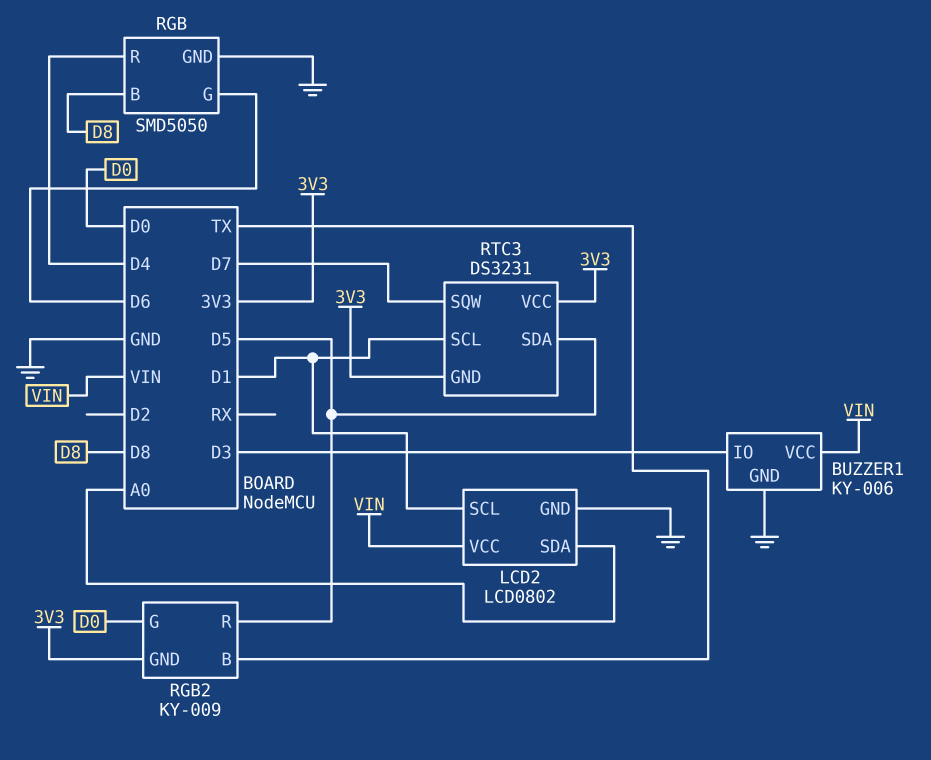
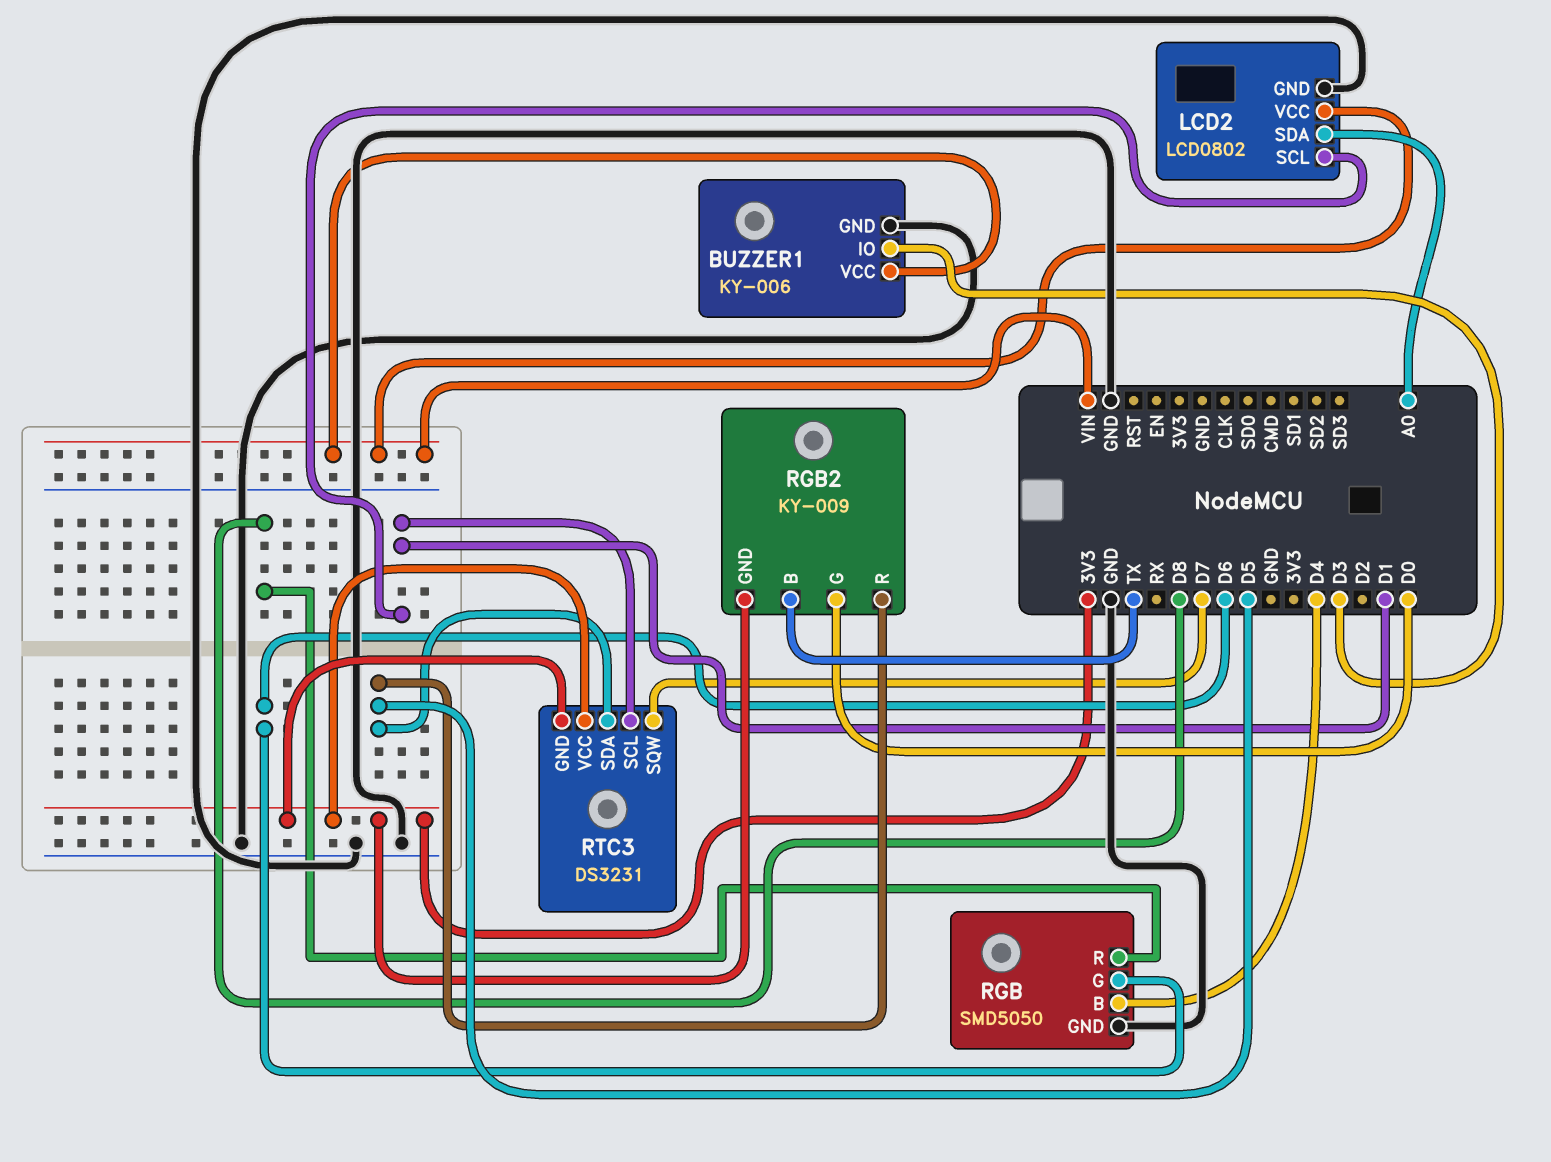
RGB pin B: D8 -> D4
RGB pin R: D4 -> D8

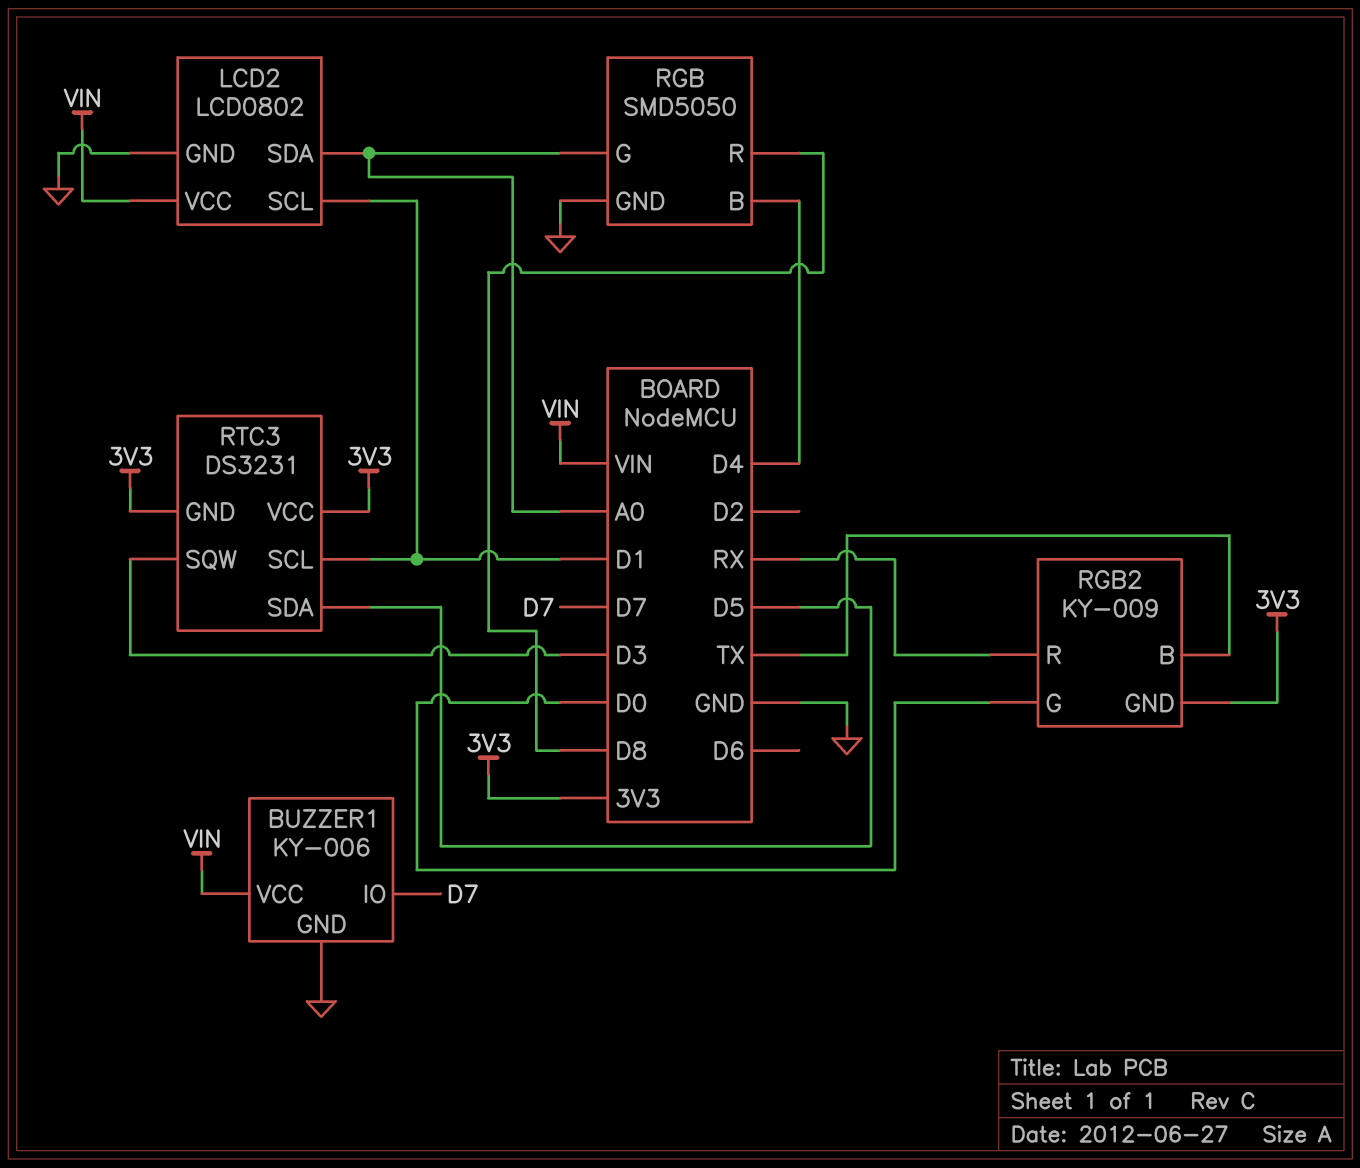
BUZZER1 pin IO: D3 -> D7
RGB pin G: D6 -> A0
RGB2 pin R: D5 -> RX
RTC3 pin SQW: D7 -> D3

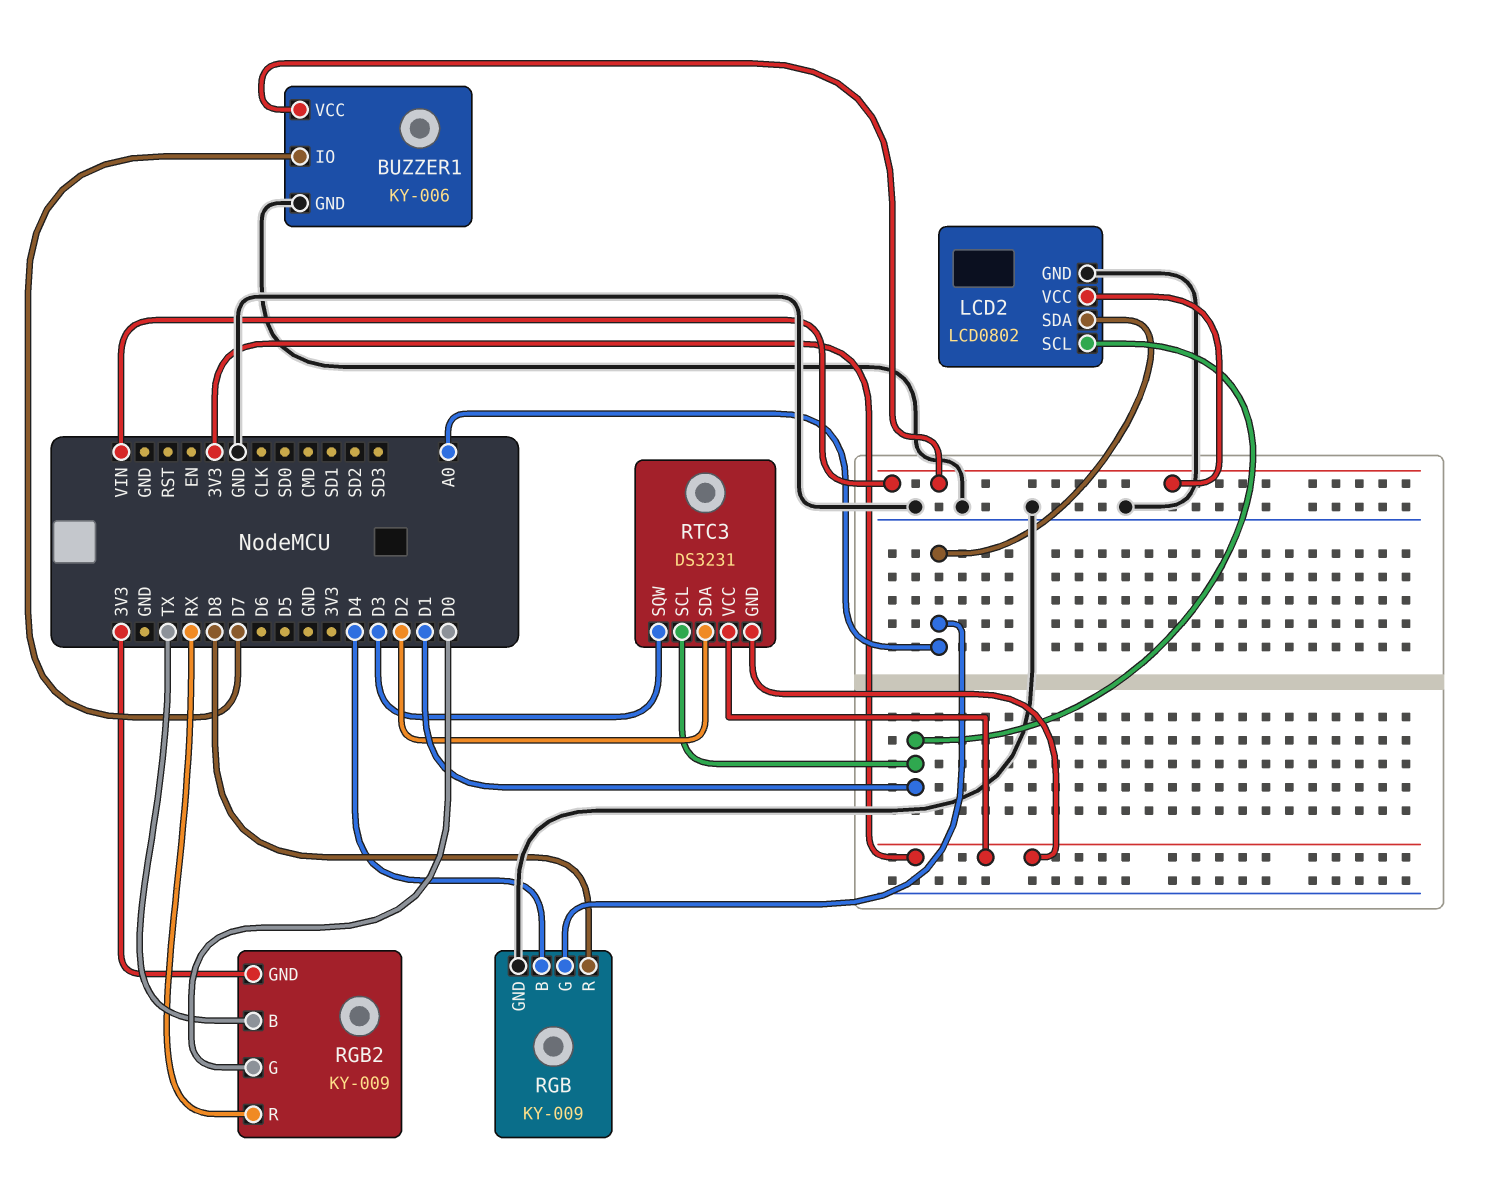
RGB: SMD5050 -> KY-009
RTC3 pin SDA: D5 -> D2

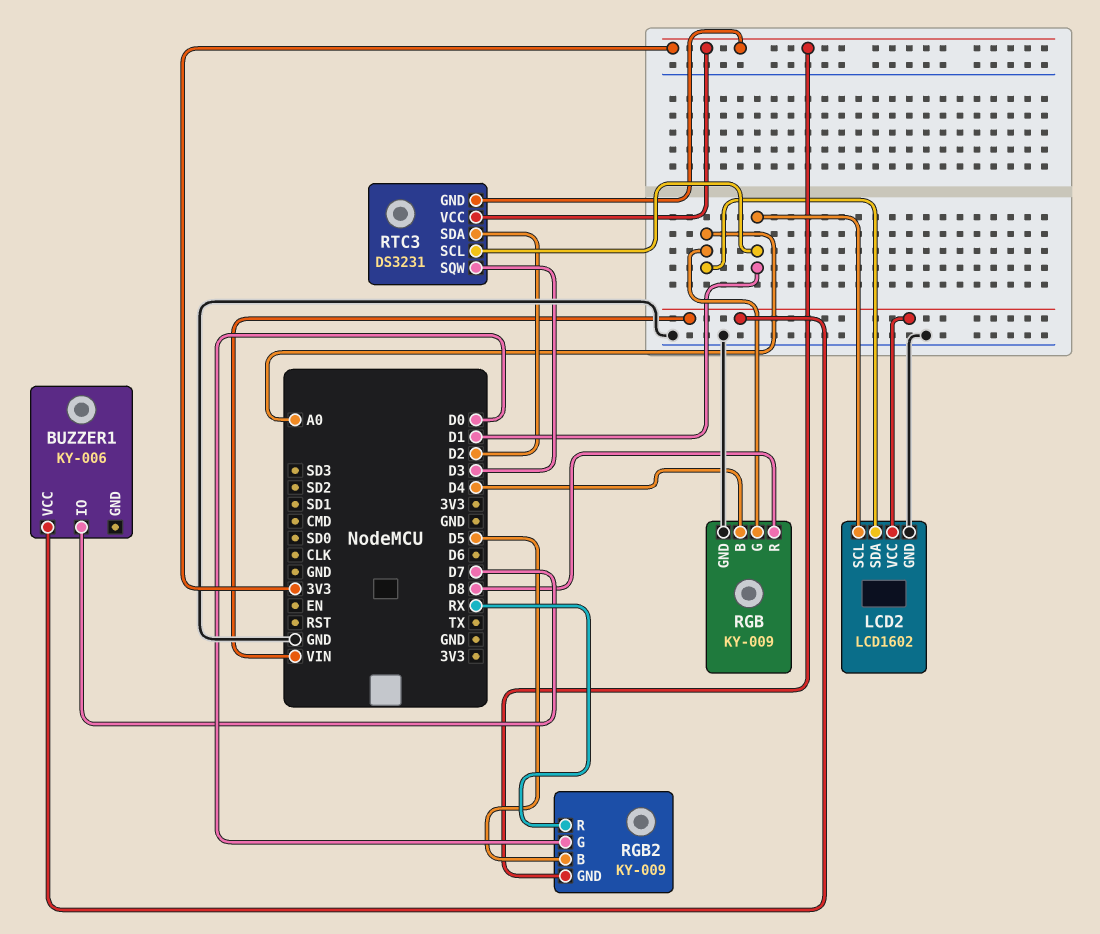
BUZZER1 pin GND: GND -> none
LCD2: LCD0802 -> LCD1602
RGB2 pin B: TX -> D5

